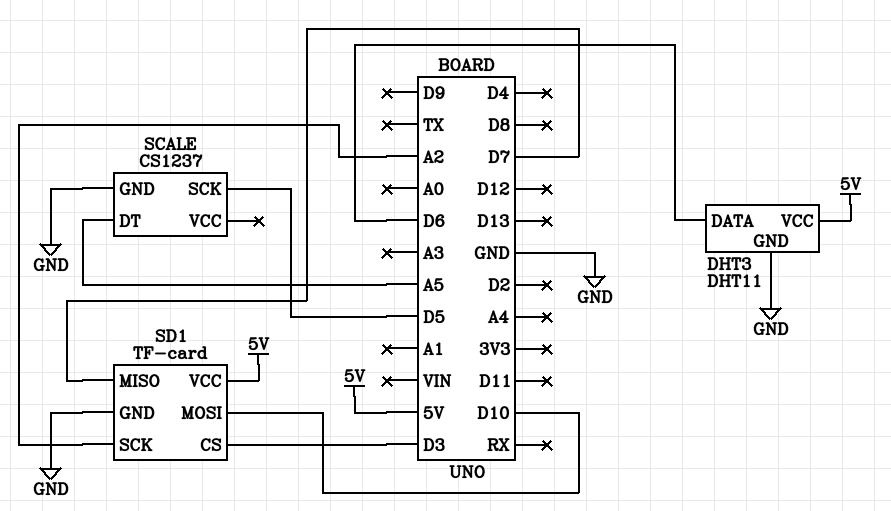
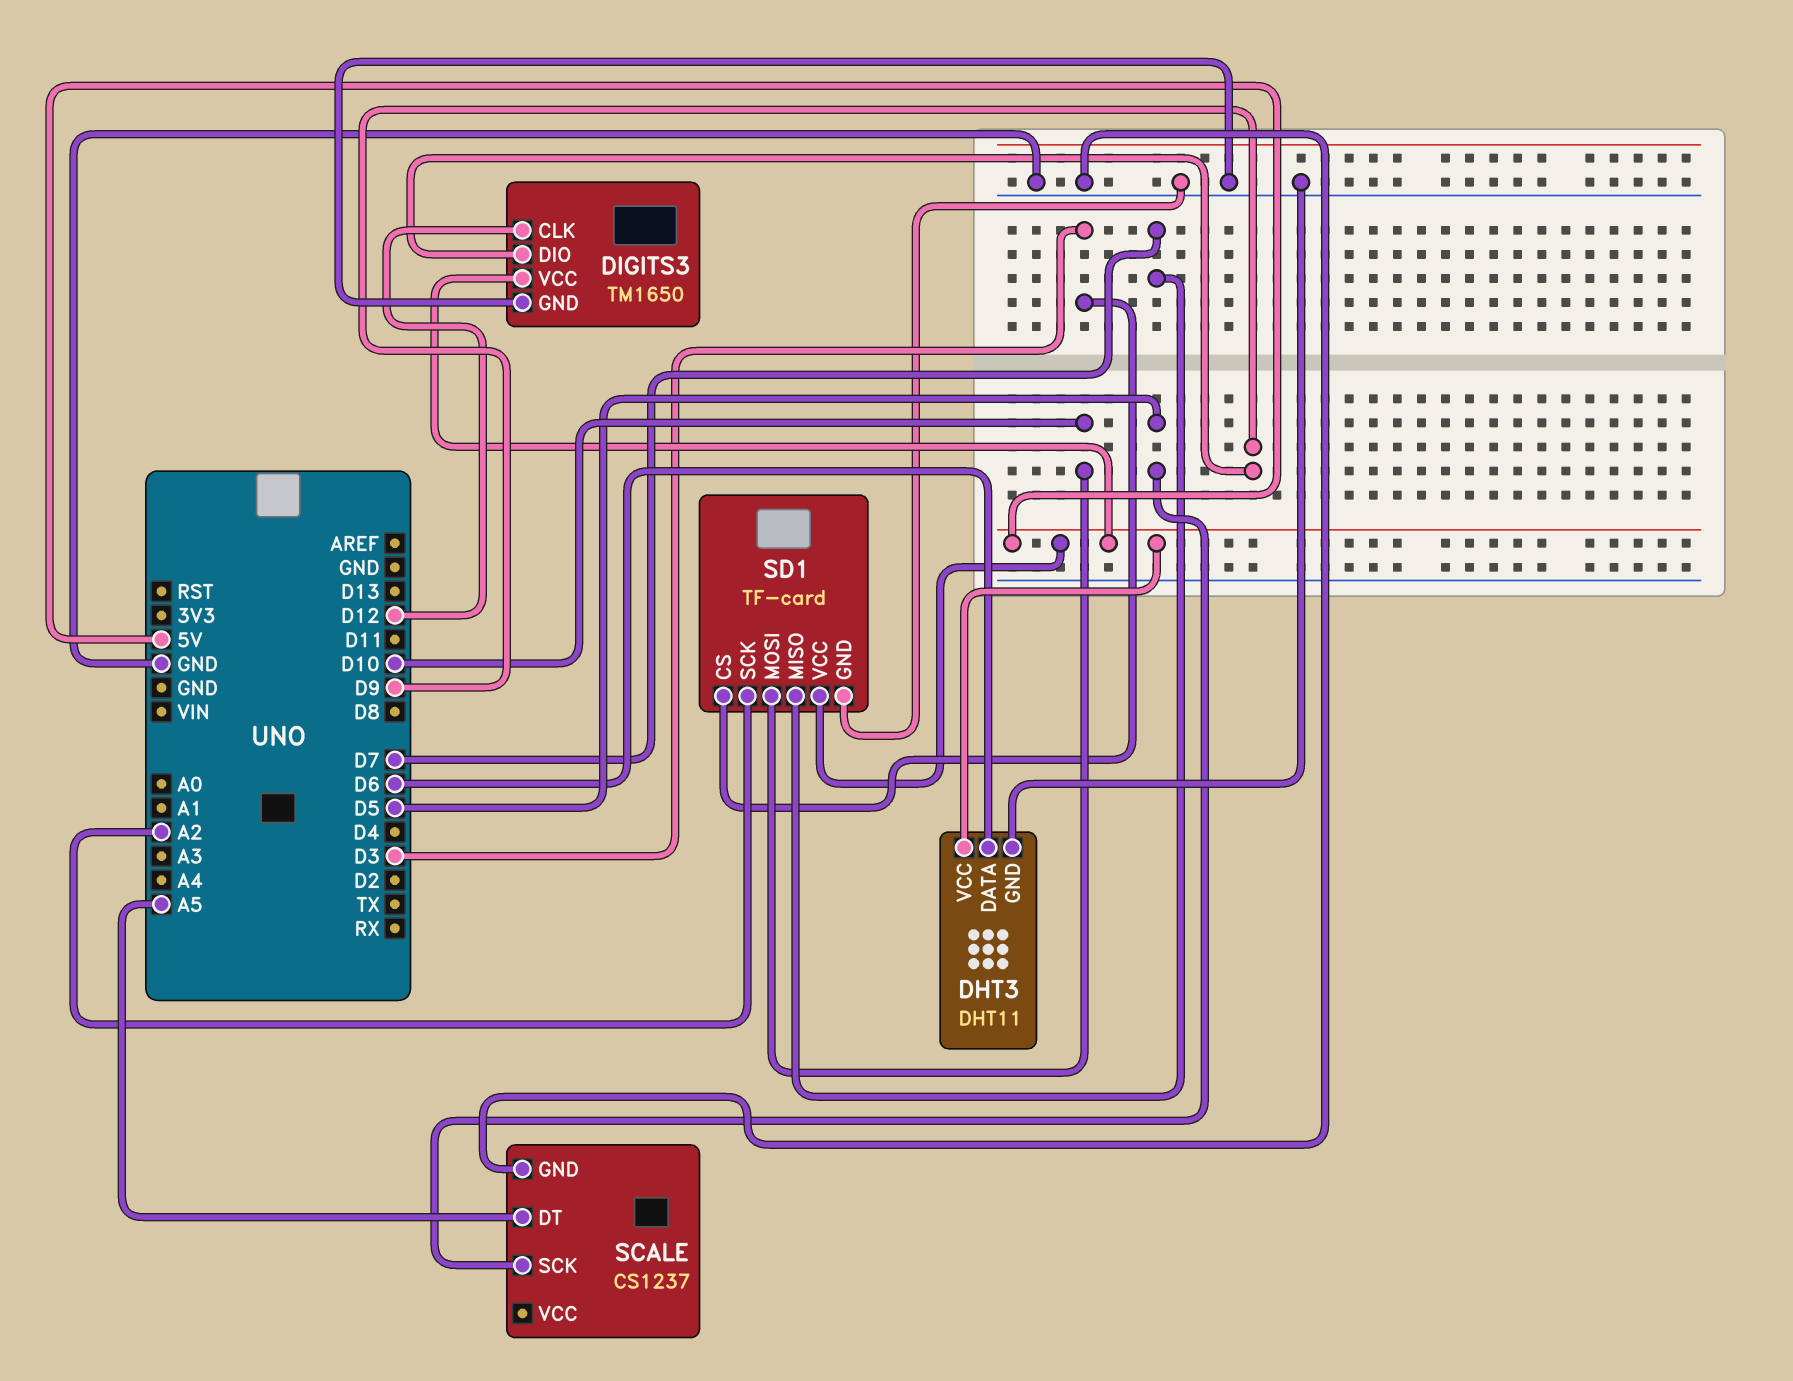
DIGITS3: none -> TM1650
DIGITS3 pin CLK: none -> D12
DIGITS3 pin DIO: none -> D9
DIGITS3 pin GND: none -> GND
DIGITS3 pin VCC: none -> 5V

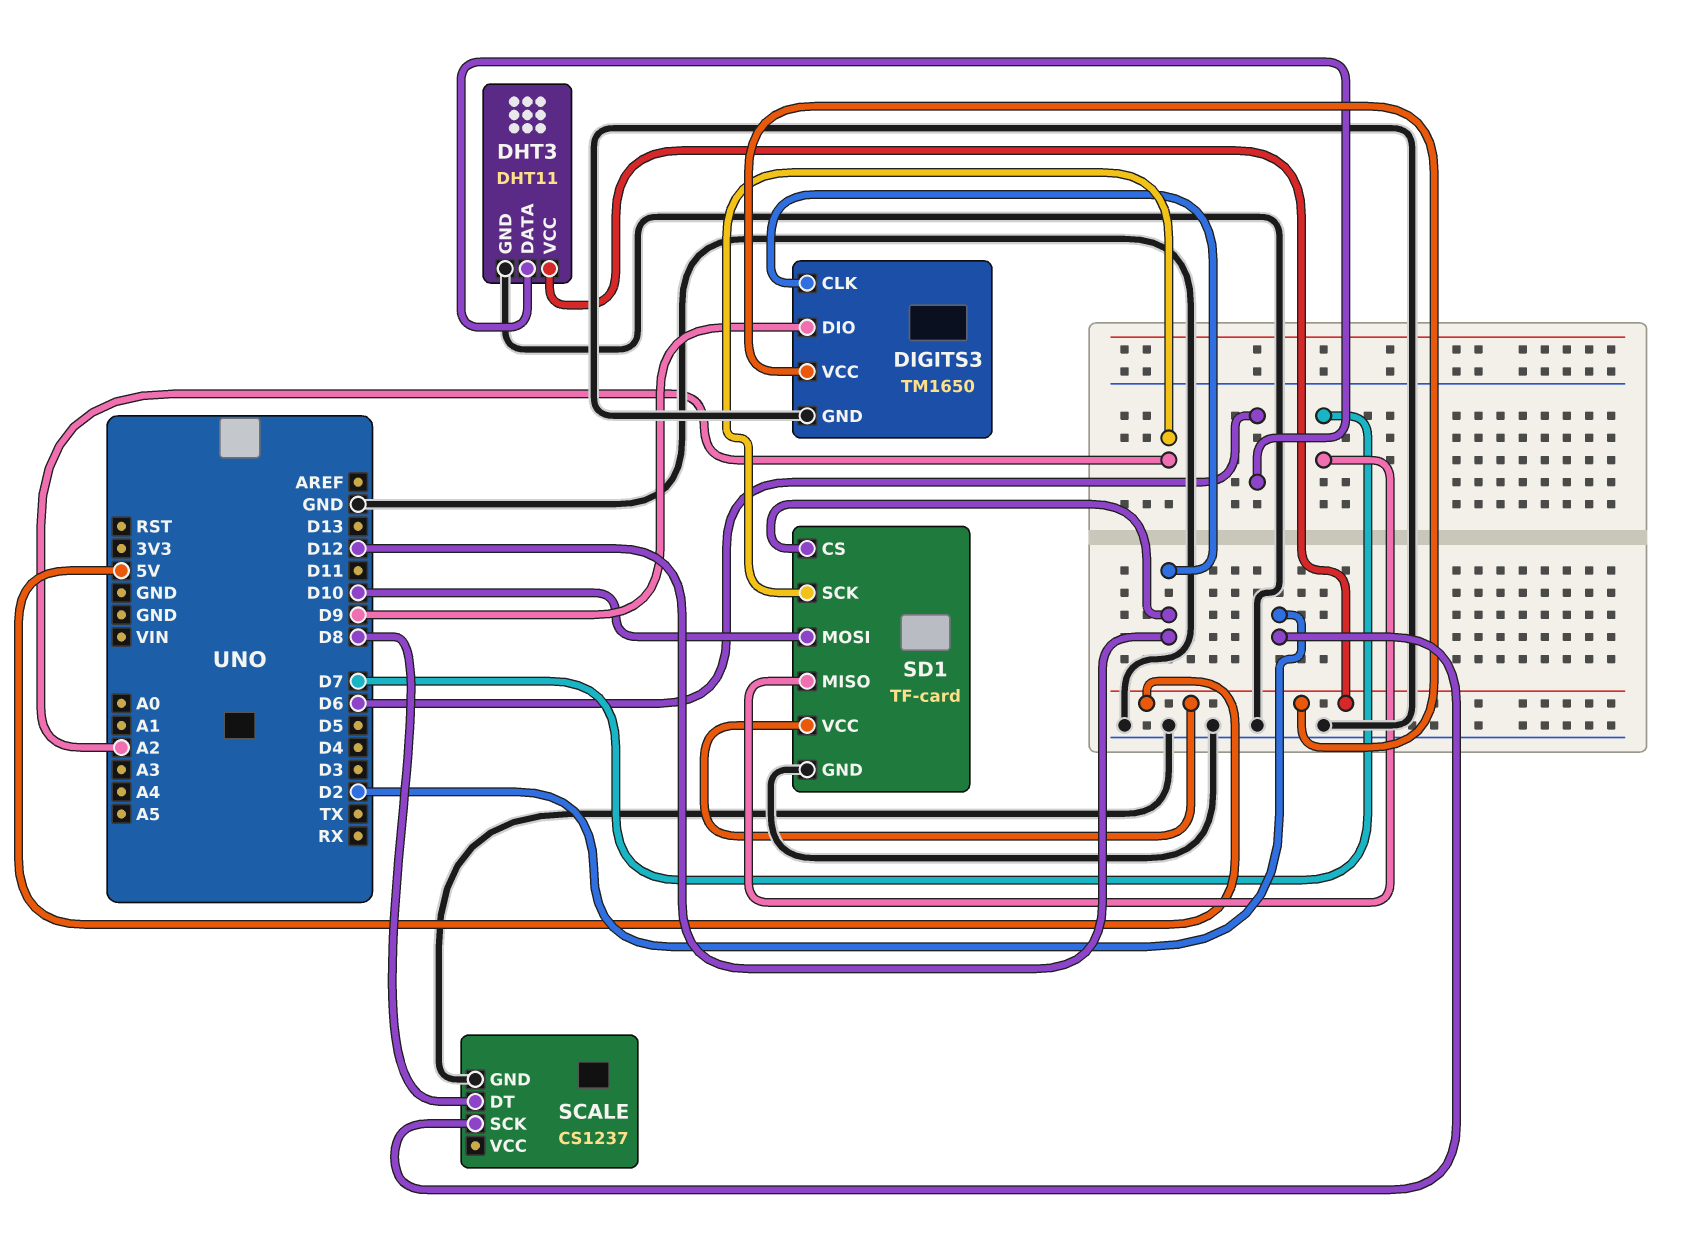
SCALE pin DT: A5 -> D8
SCALE pin SCK: D5 -> D2
SD1 pin CS: D3 -> D12

